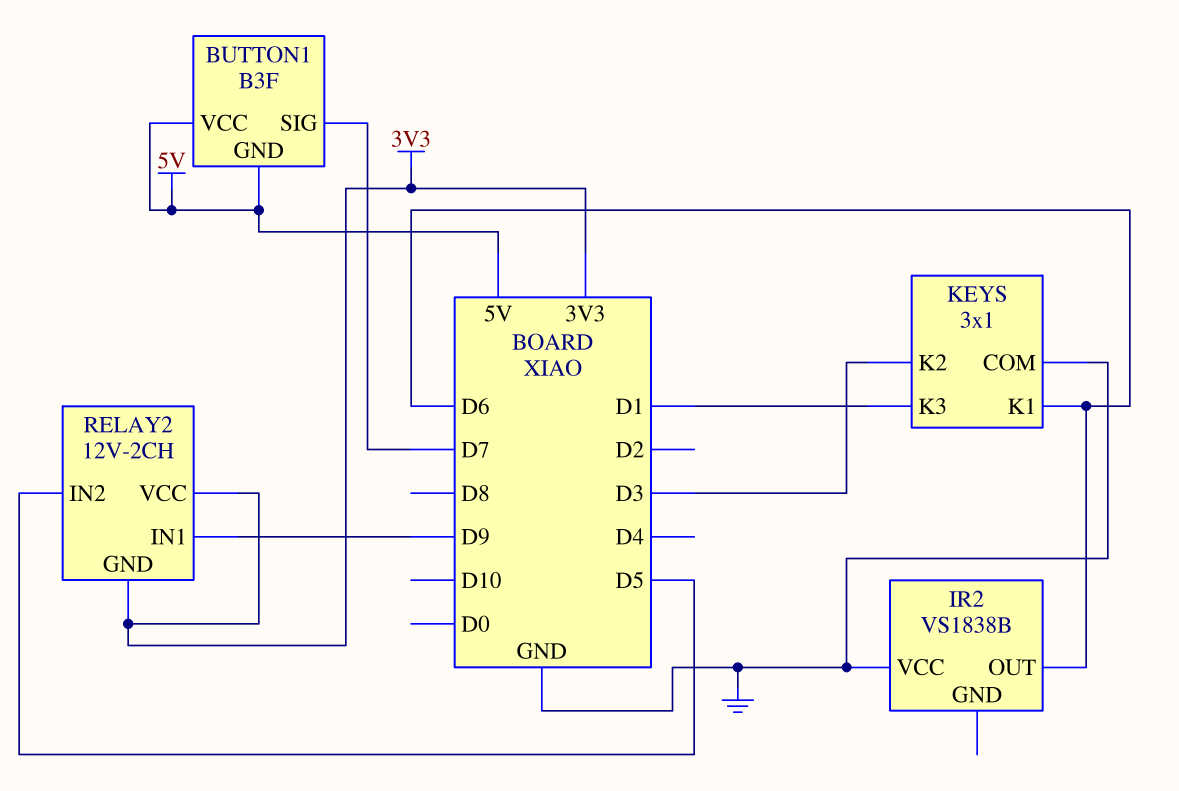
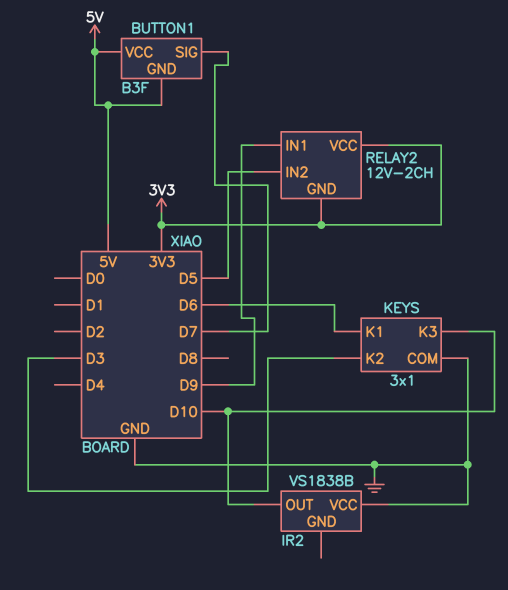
IR2 pin OUT: D6 -> D10
KEYS pin K3: D1 -> D10

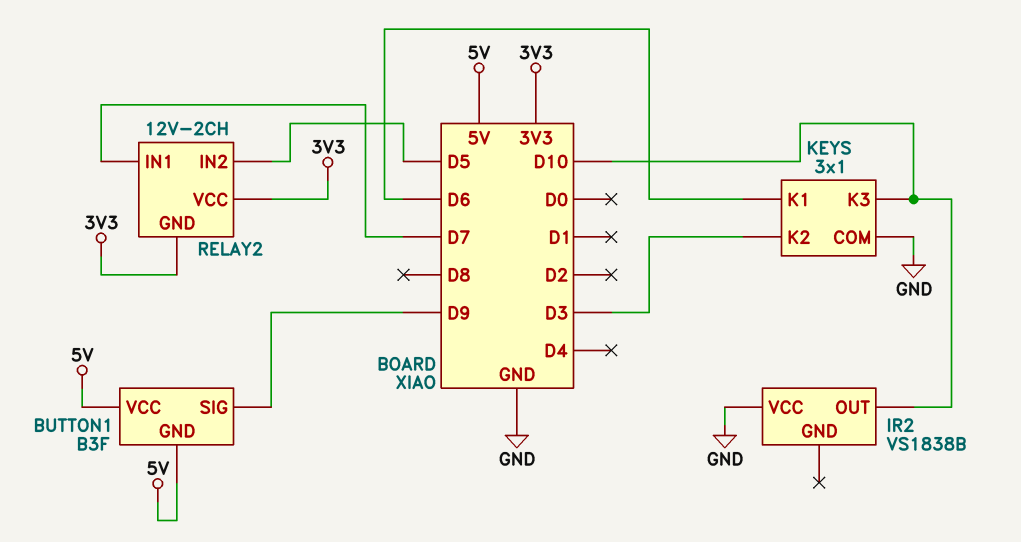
BUTTON1 pin SIG: D7 -> D9
RELAY2 pin IN1: D9 -> D7

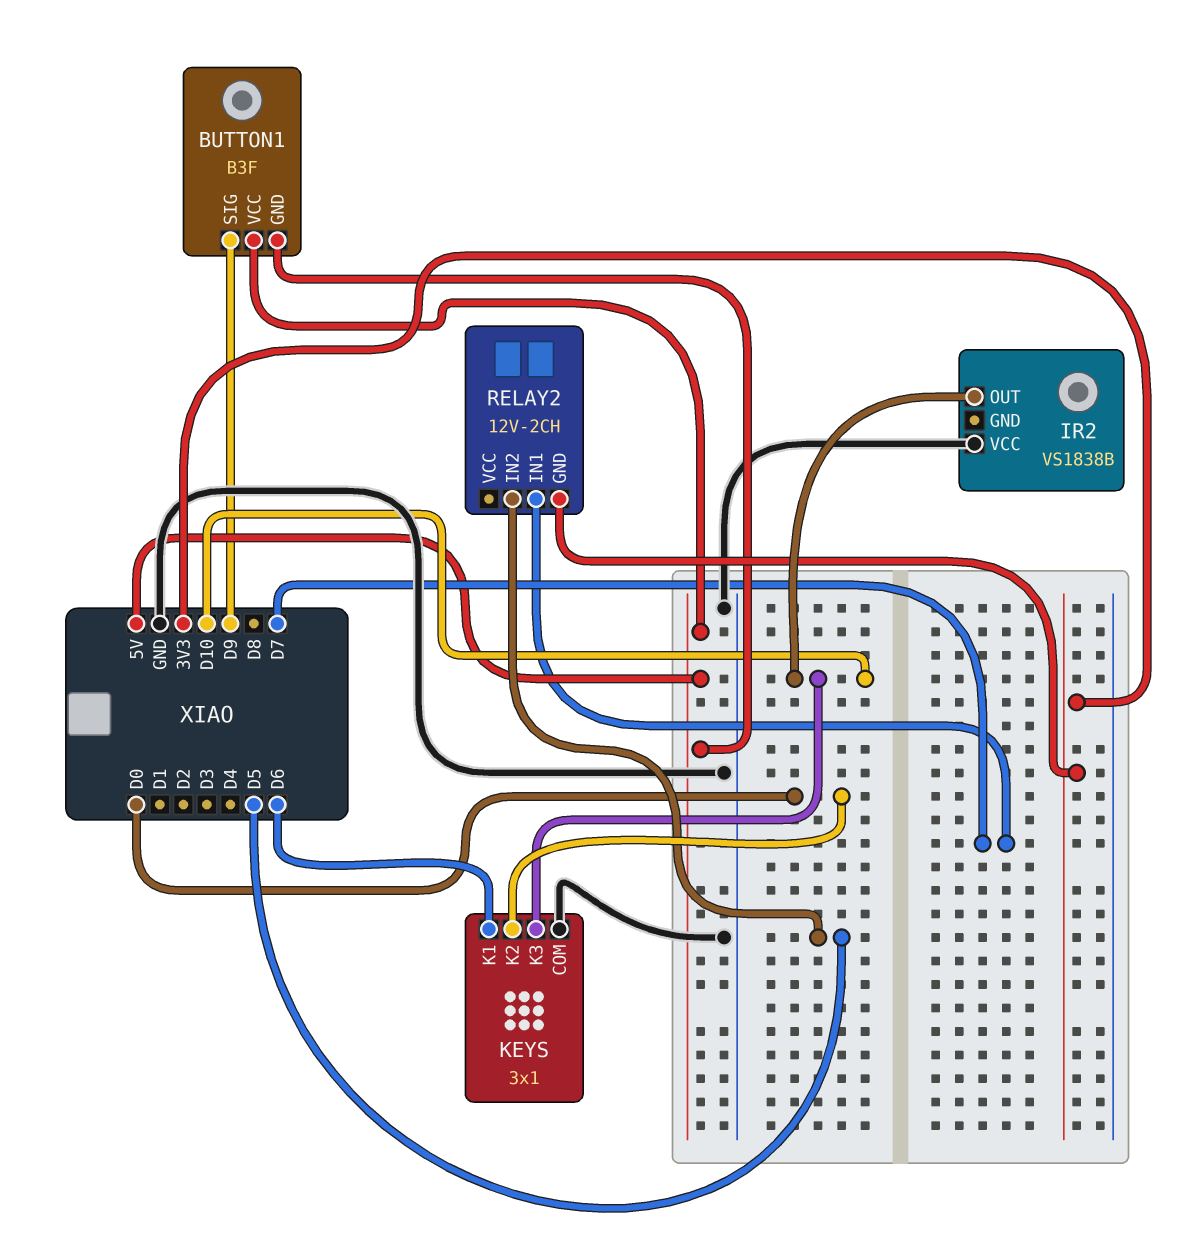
KEYS pin K2: D3 -> D0
RELAY2 pin VCC: 3V3 -> none

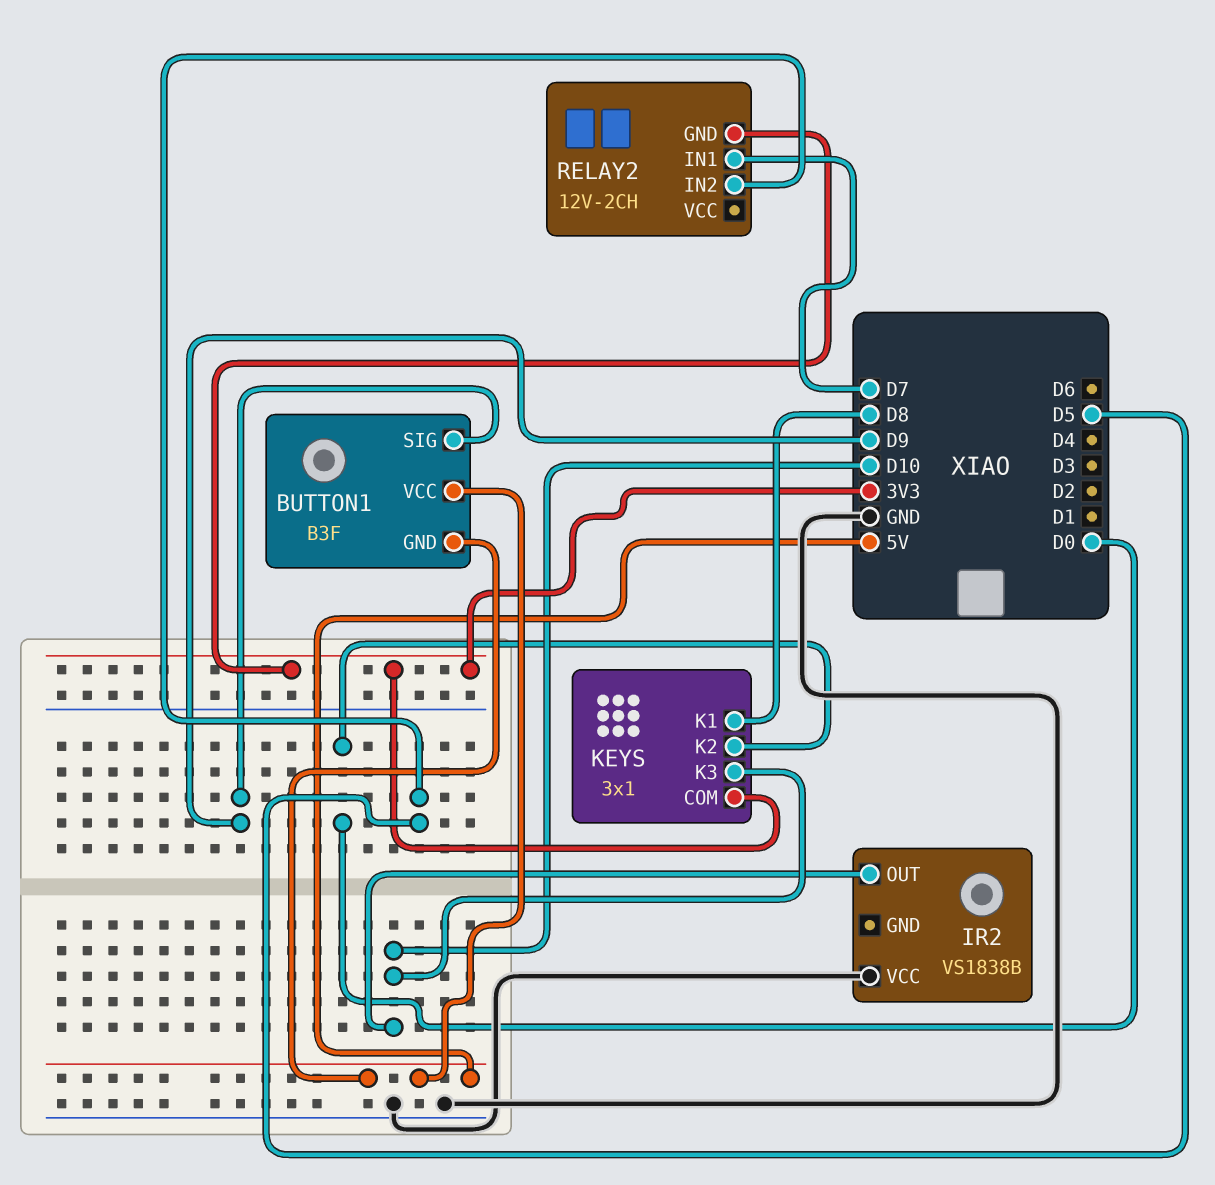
KEYS pin COM: GND -> 3V3
KEYS pin K1: D6 -> D8

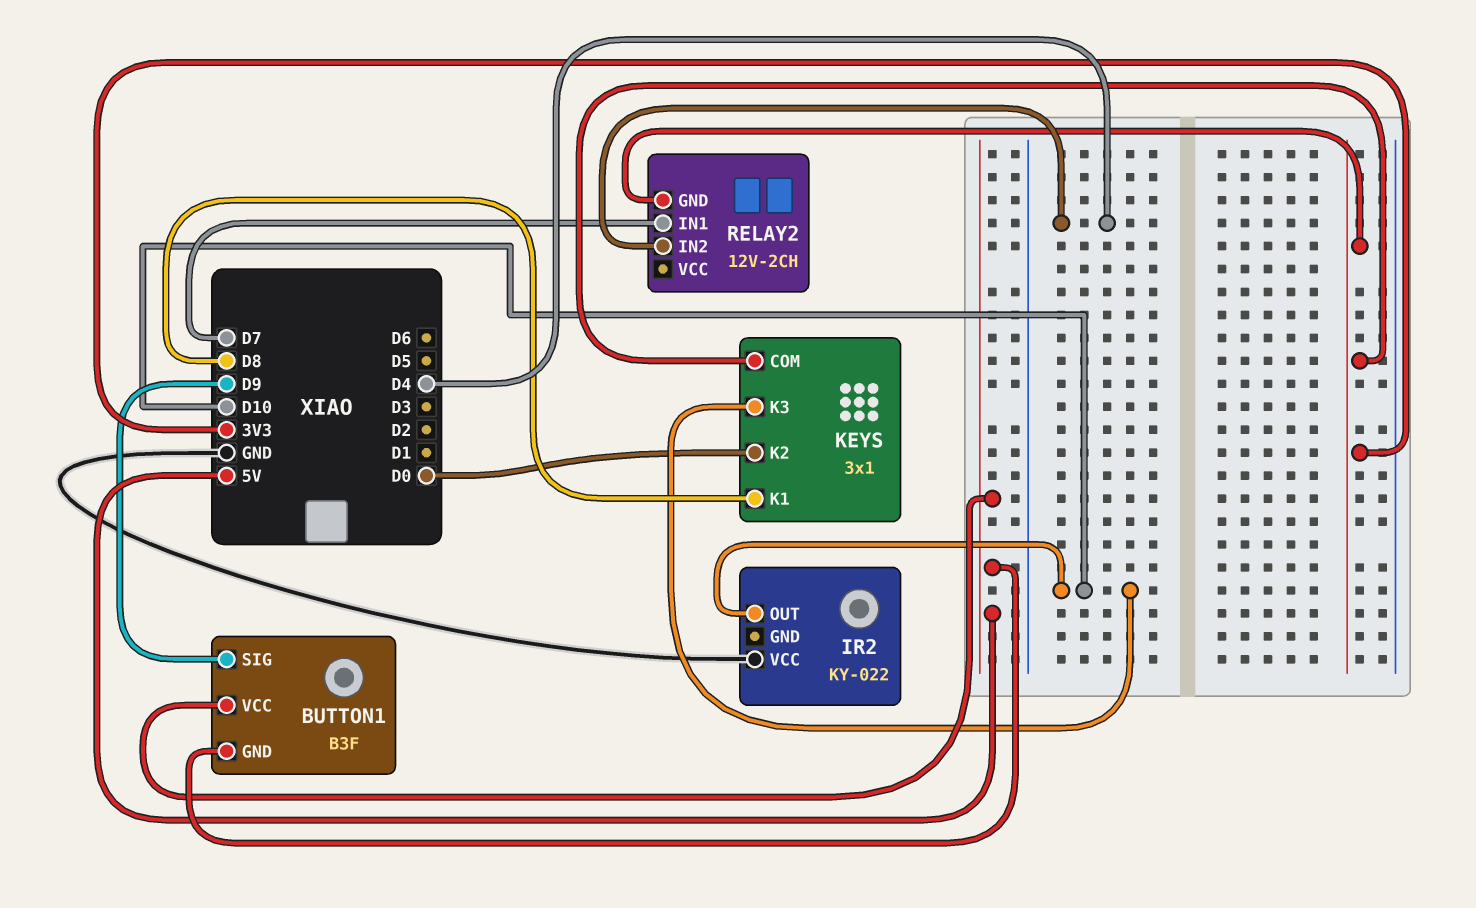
IR2: VS1838B -> KY-022
RELAY2 pin IN2: D5 -> D4

